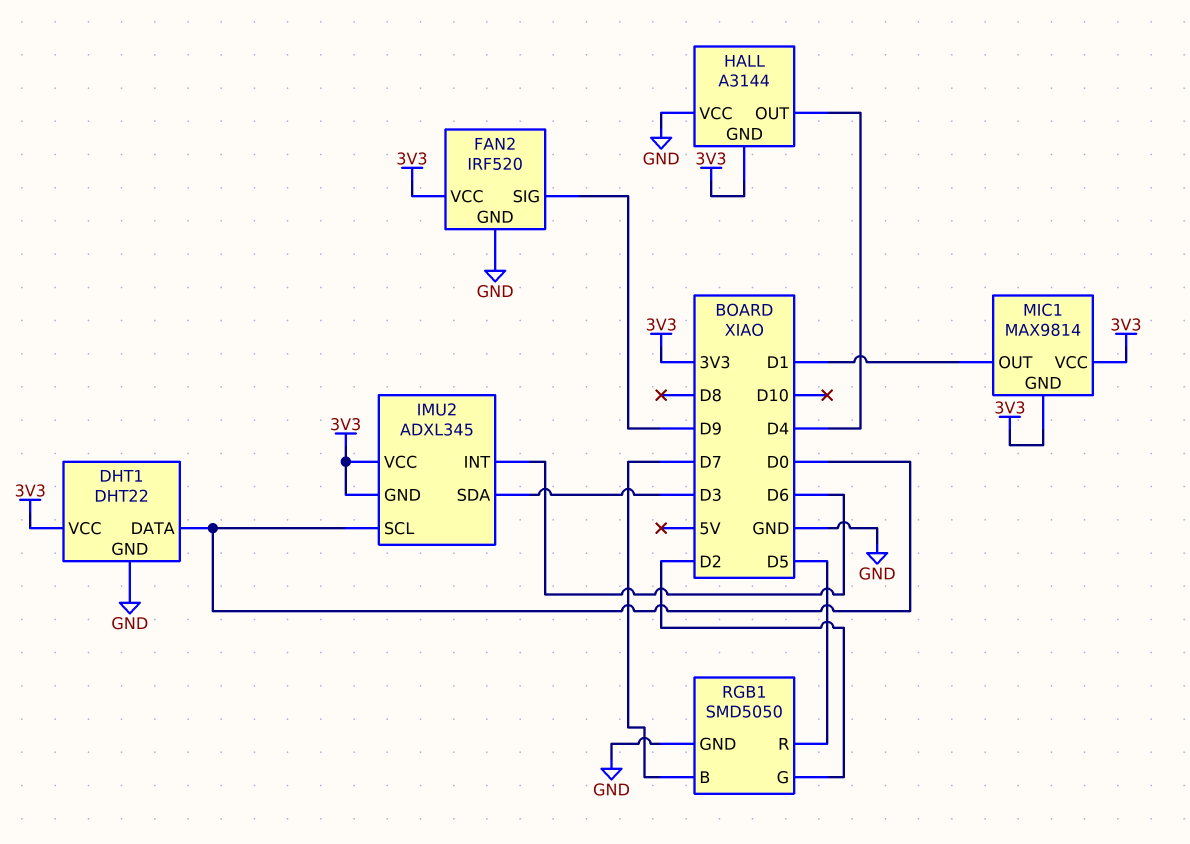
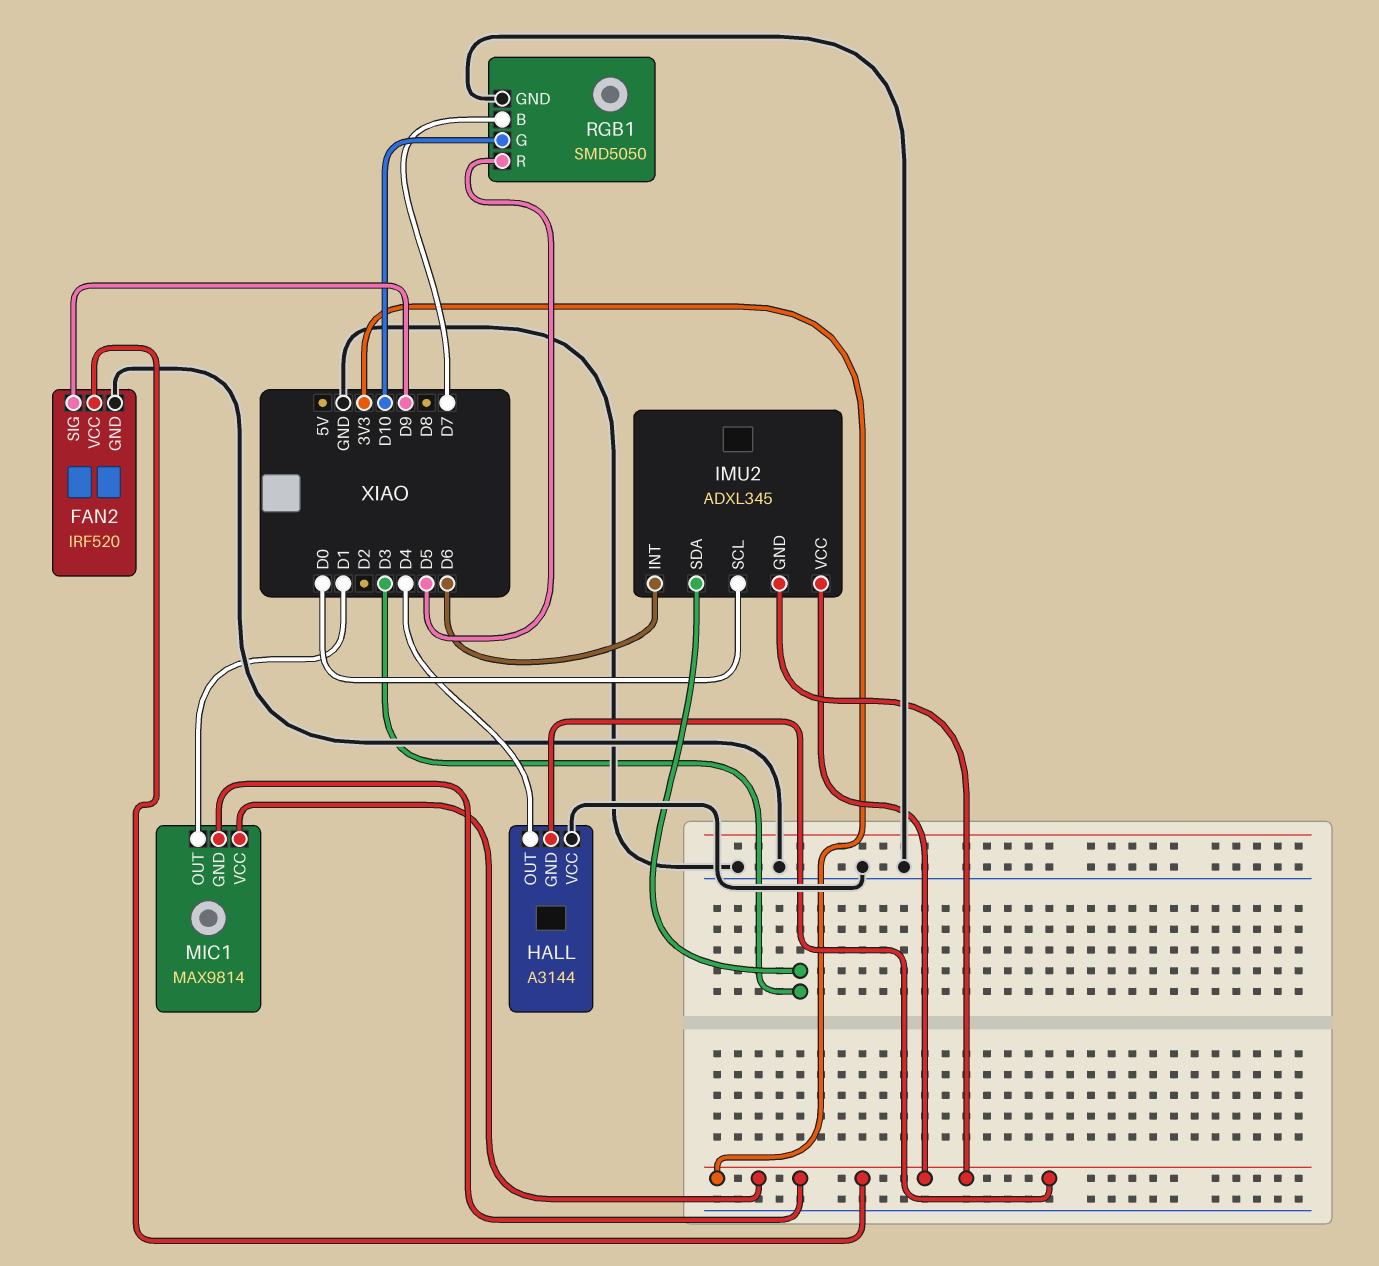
DHT1: DHT22 -> none
DHT1 pin DATA: D0 -> none
DHT1 pin GND: GND -> none
DHT1 pin VCC: 3V3 -> none
RGB1 pin G: D2 -> D10

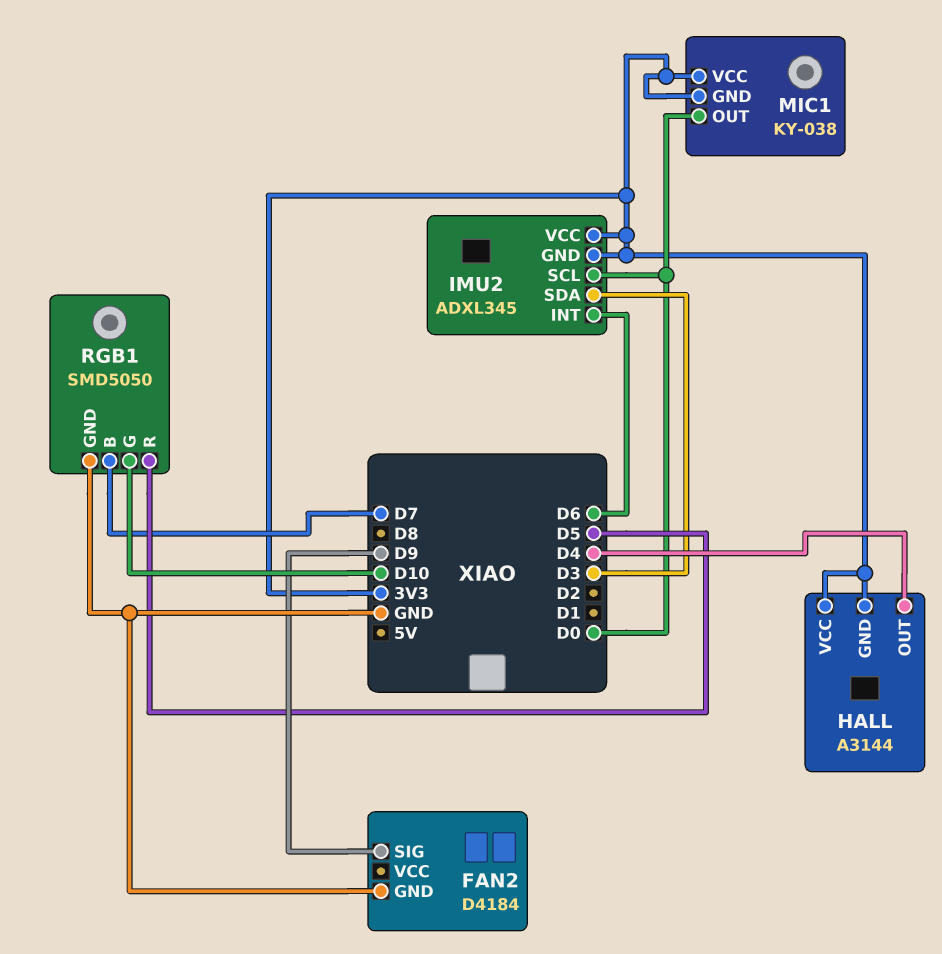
FAN2: IRF520 -> D4184
FAN2 pin VCC: 3V3 -> none
HALL pin VCC: GND -> 3V3
MIC1: MAX9814 -> KY-038
MIC1 pin OUT: D1 -> D0

